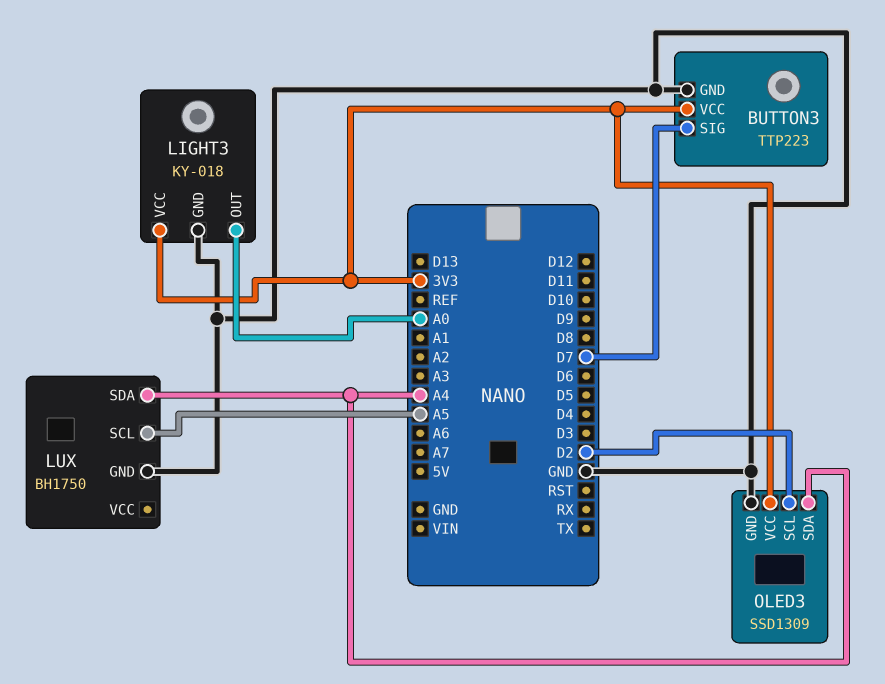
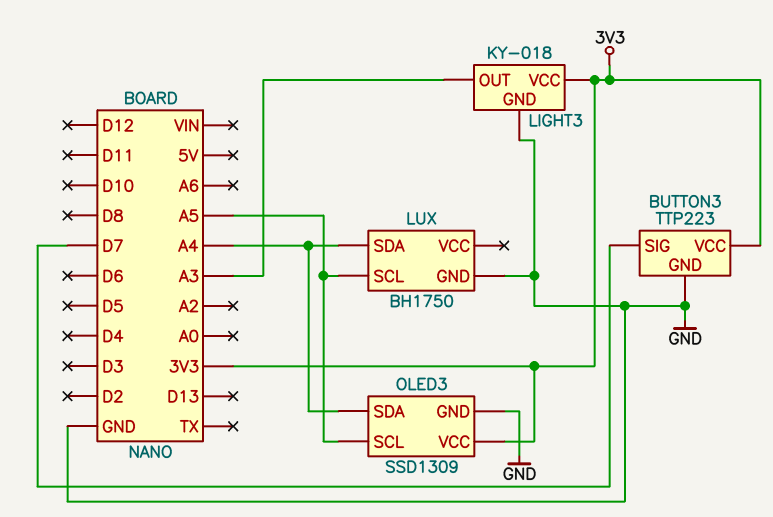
LIGHT3 pin OUT: A0 -> A3
OLED3 pin SCL: D2 -> A5

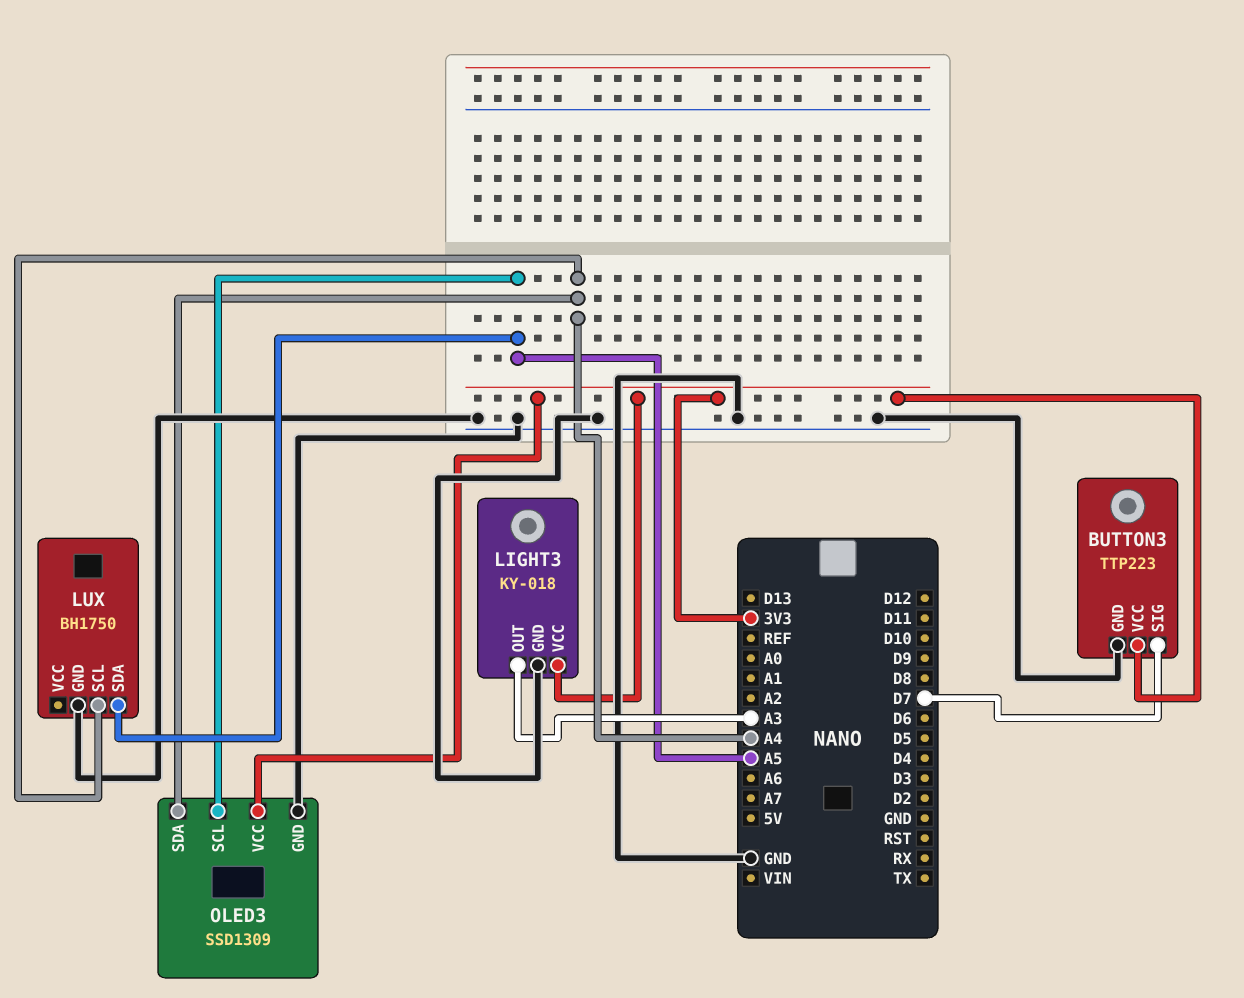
LUX pin SCL: A5 -> A4
LUX pin SDA: A4 -> A5

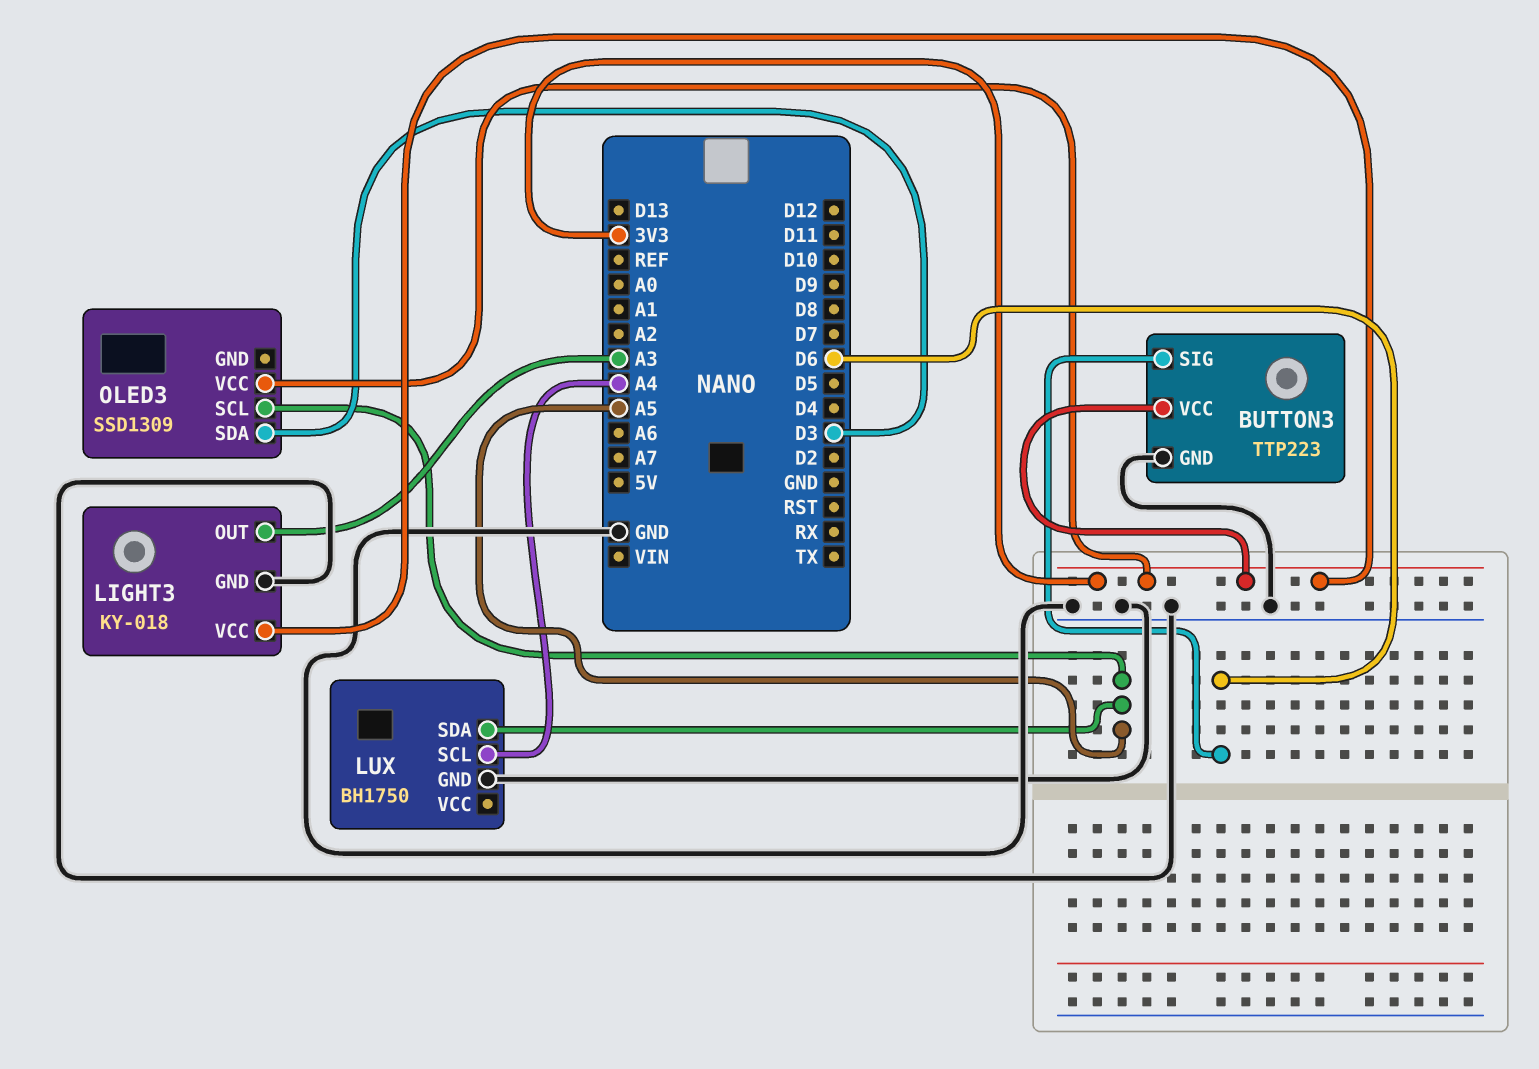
BUTTON3 pin SIG: D7 -> D6
OLED3 pin GND: GND -> none
OLED3 pin SDA: A4 -> D3

